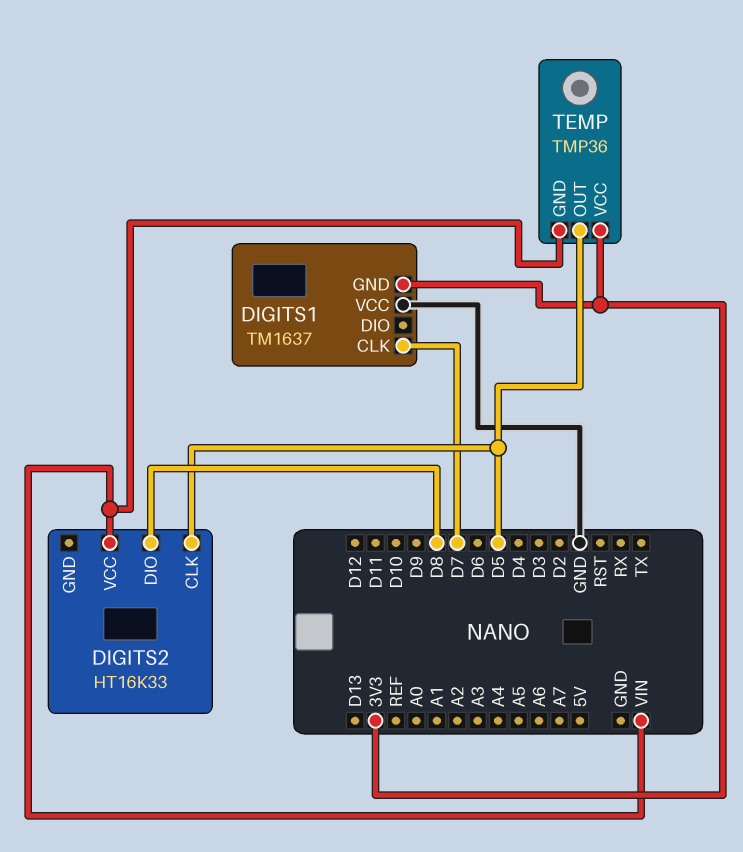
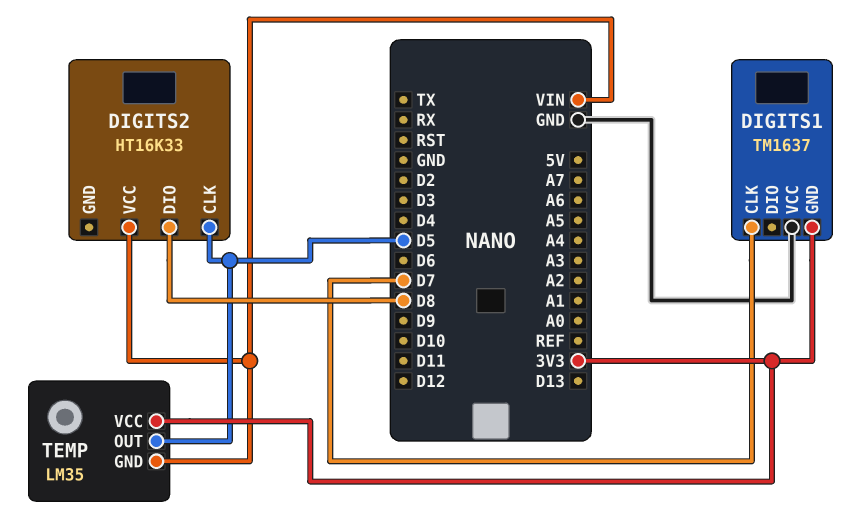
TEMP: TMP36 -> LM35

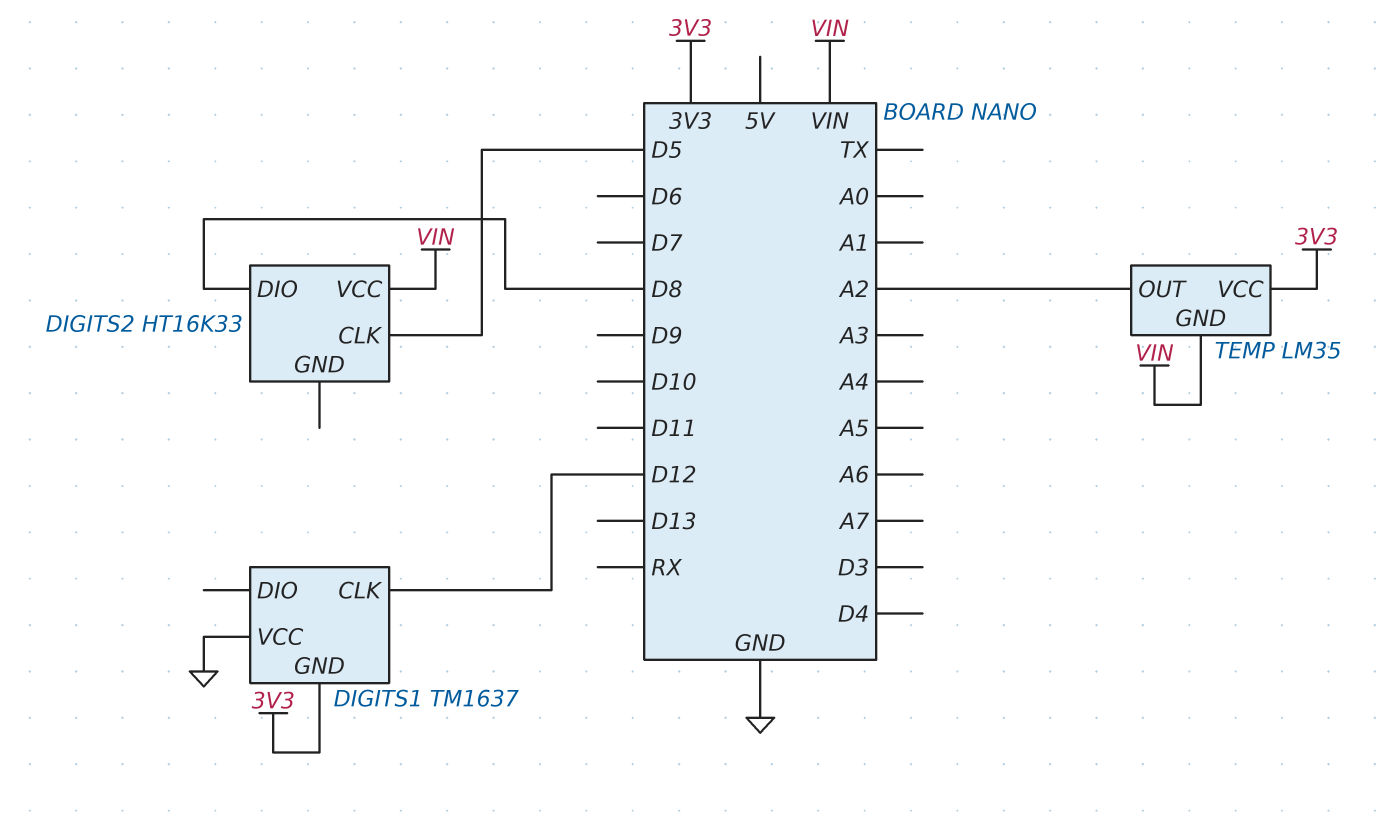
DIGITS1 pin CLK: D7 -> D12
TEMP pin OUT: D5 -> A2

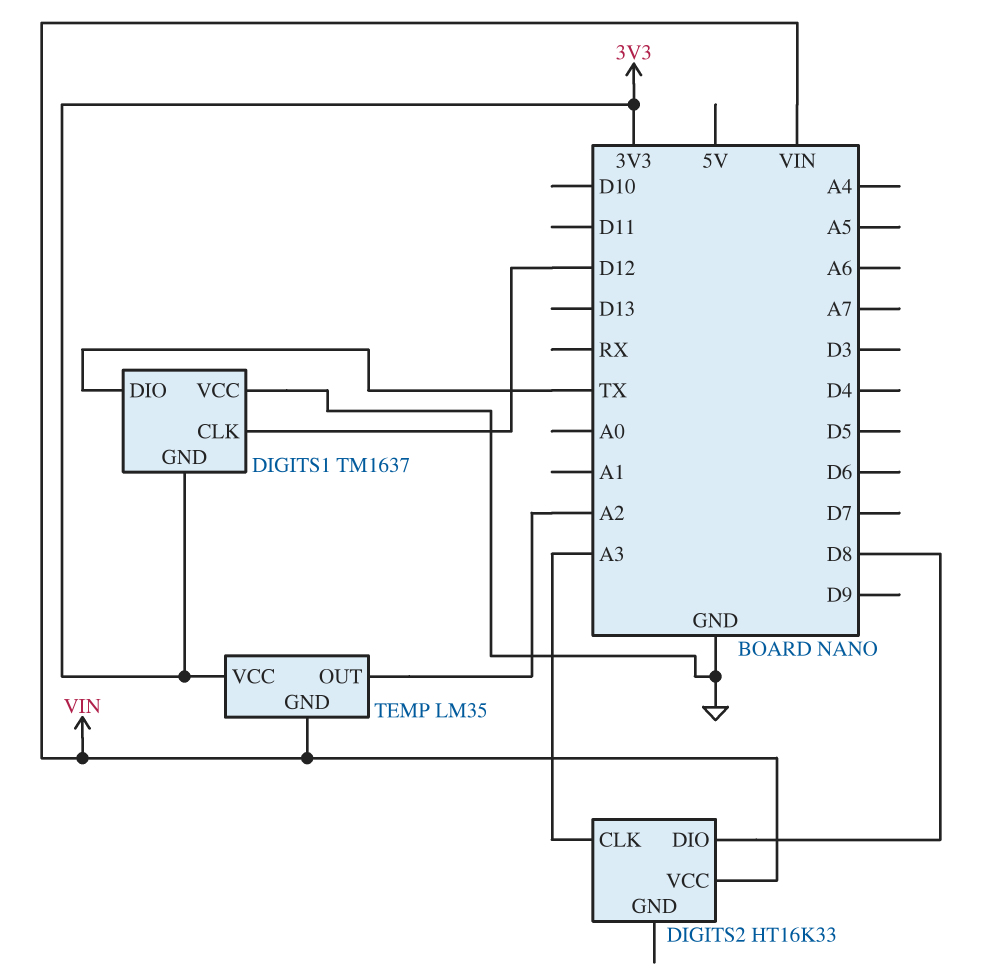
DIGITS1 pin DIO: none -> TX
DIGITS2 pin CLK: D5 -> A3

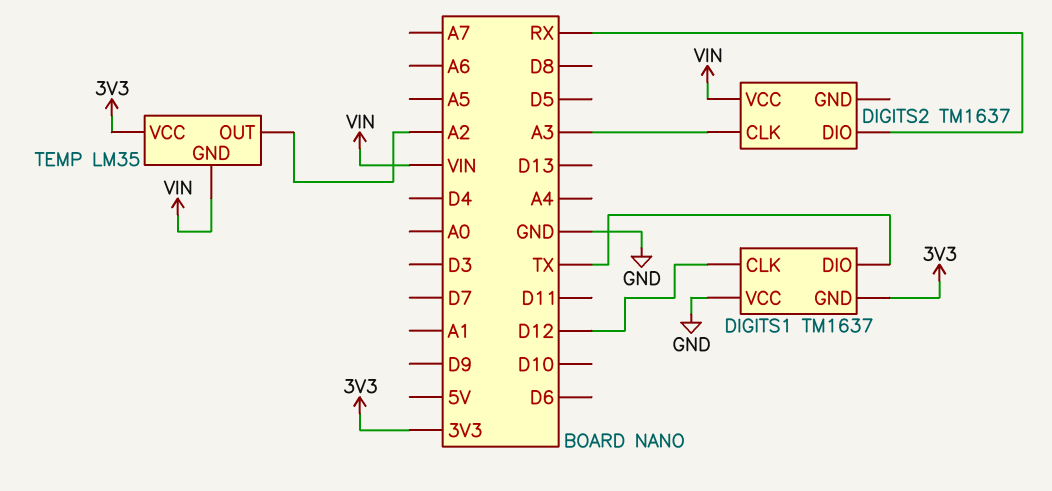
DIGITS2: HT16K33 -> TM1637
DIGITS2 pin DIO: D8 -> RX

